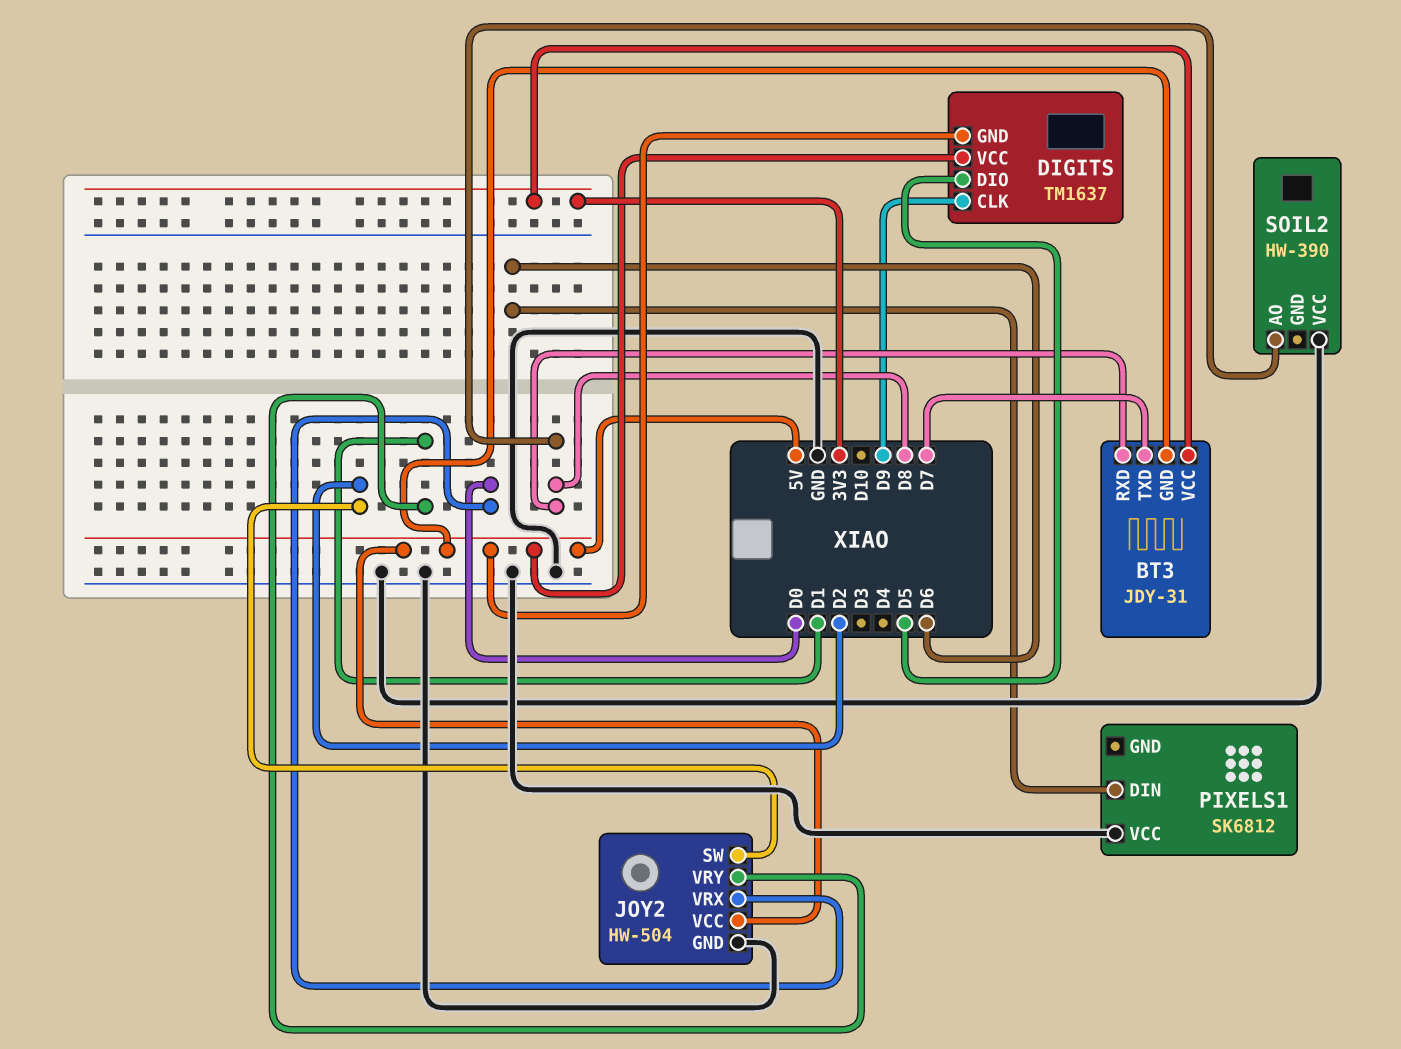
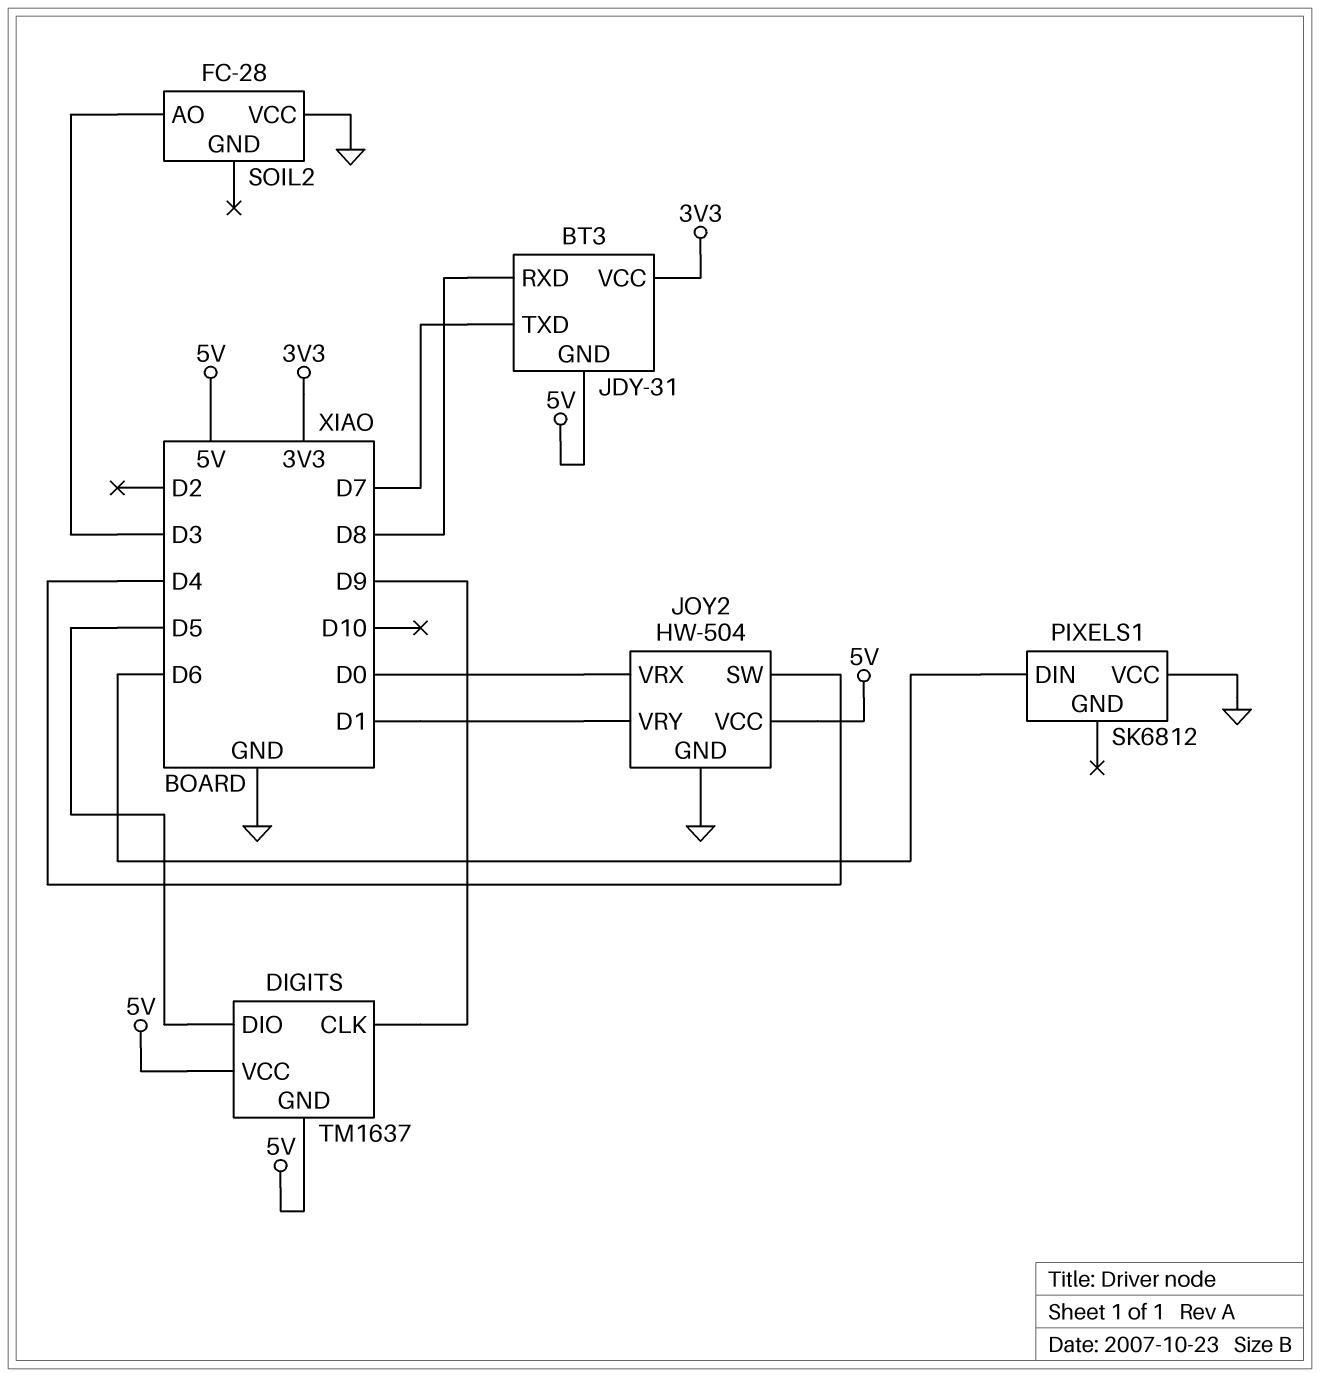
JOY2 pin SW: D2 -> D4
SOIL2: HW-390 -> FC-28
SOIL2 pin AO: D8 -> D3

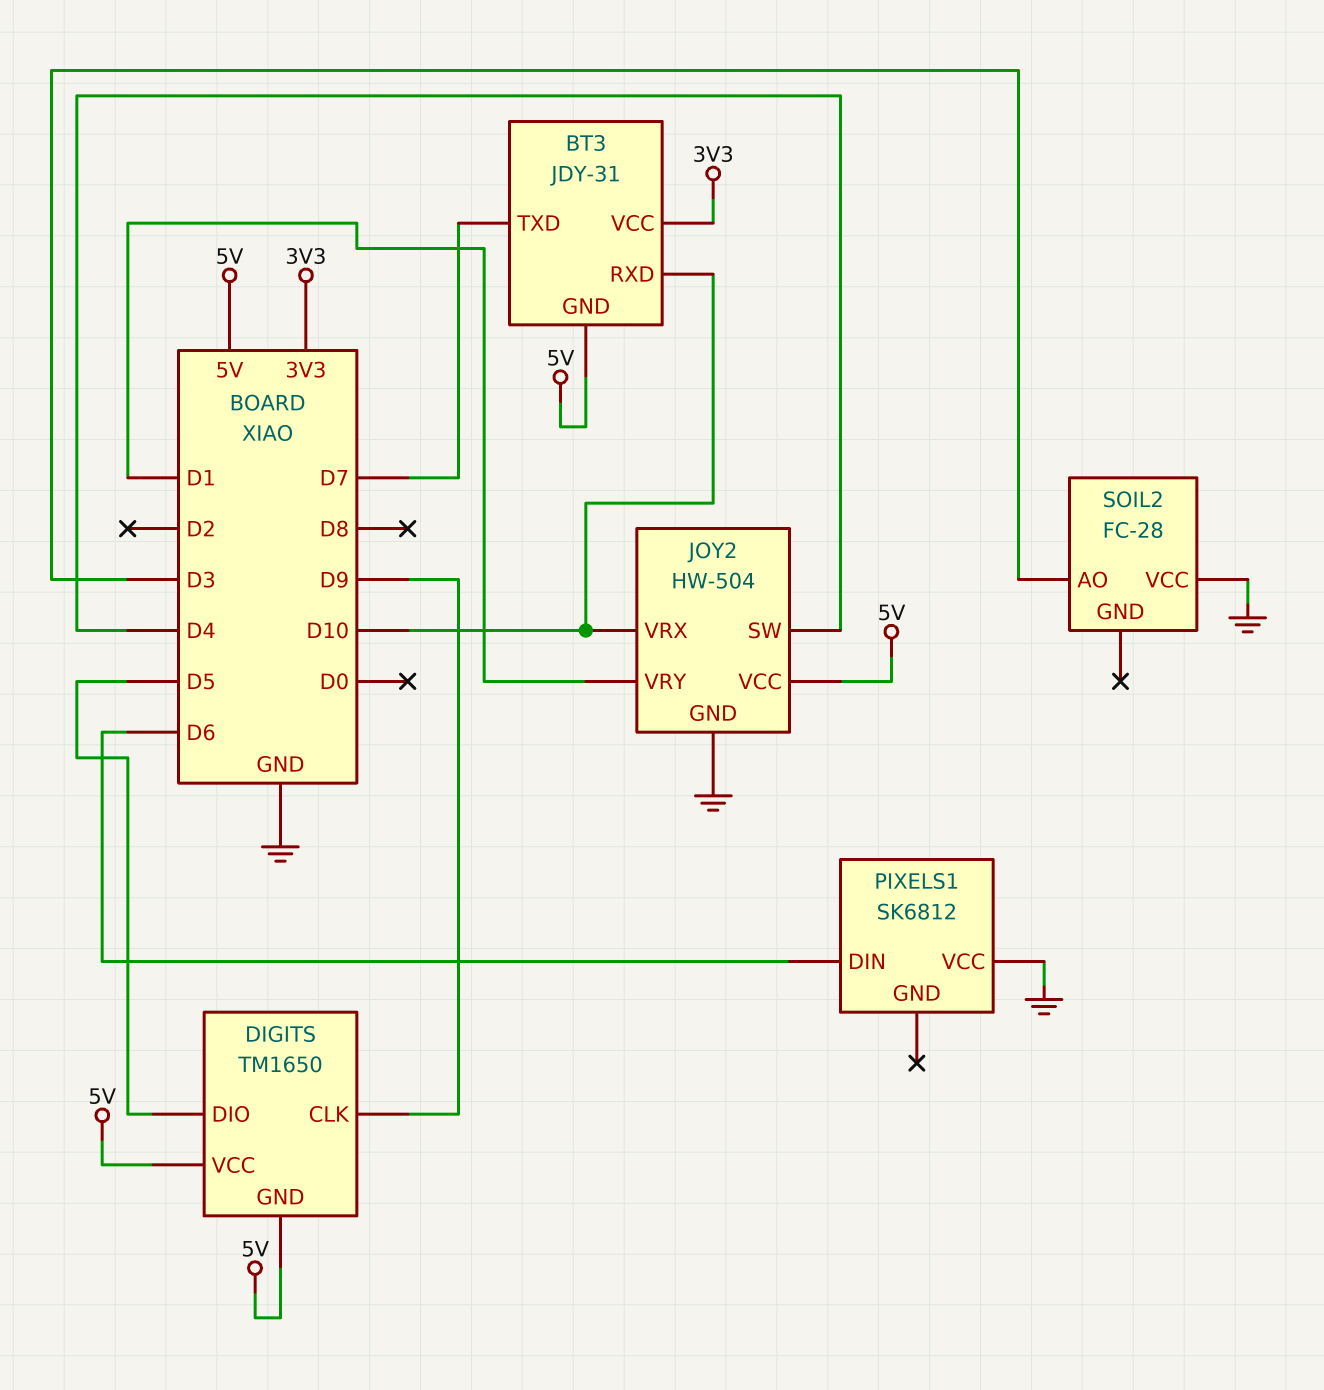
BT3 pin RXD: D8 -> D10
DIGITS: TM1637 -> TM1650
JOY2 pin VRX: D0 -> D10

